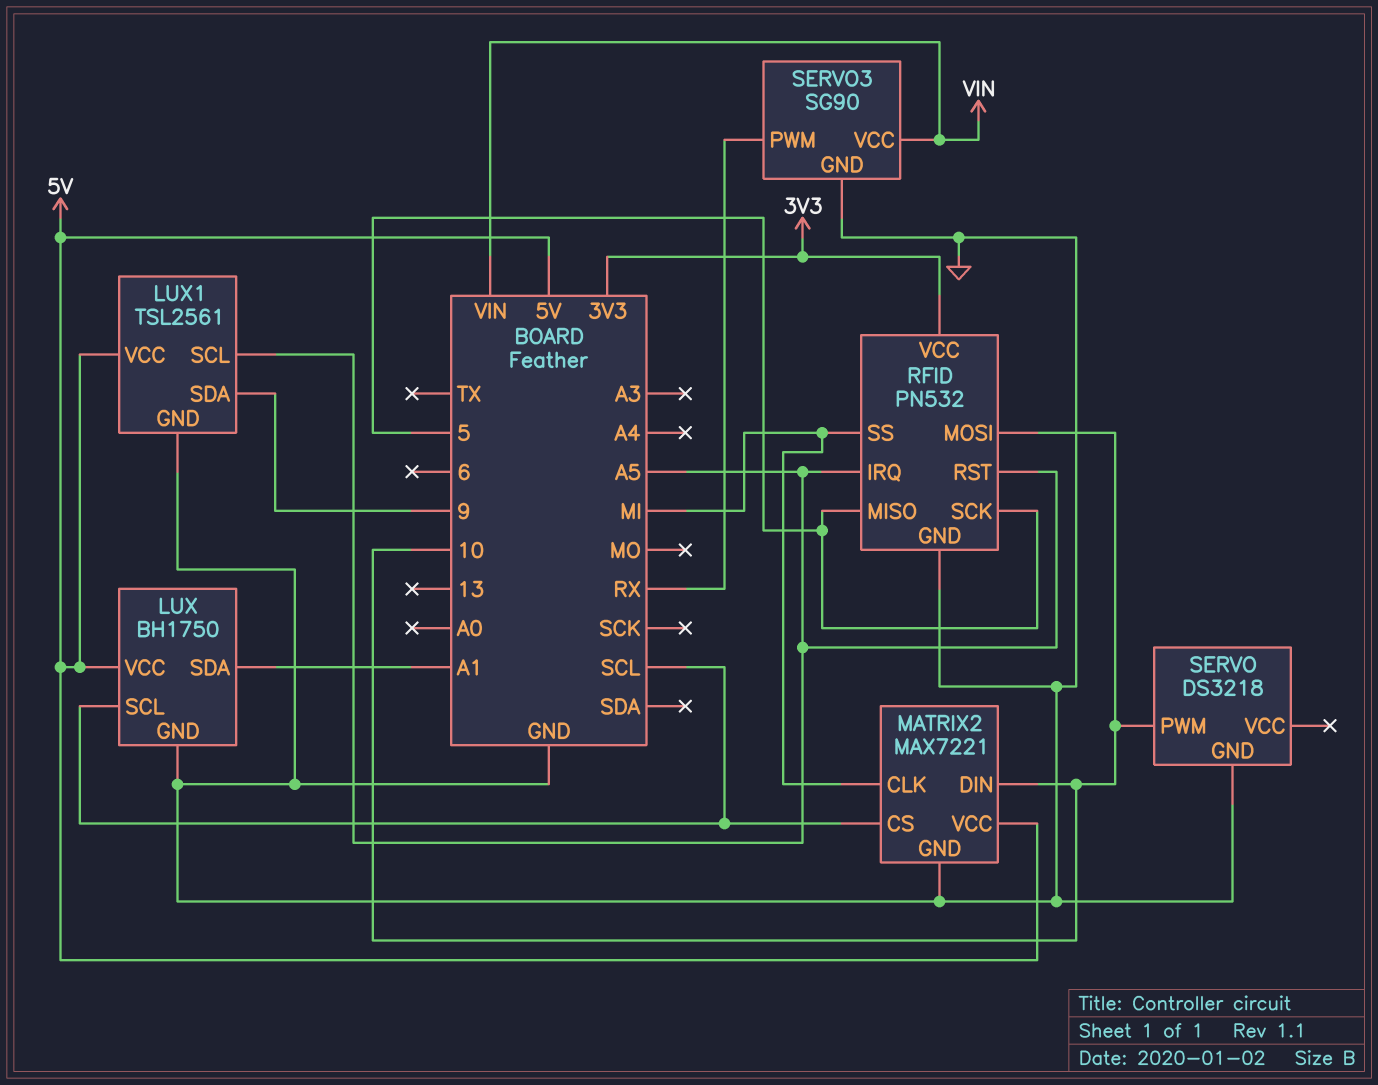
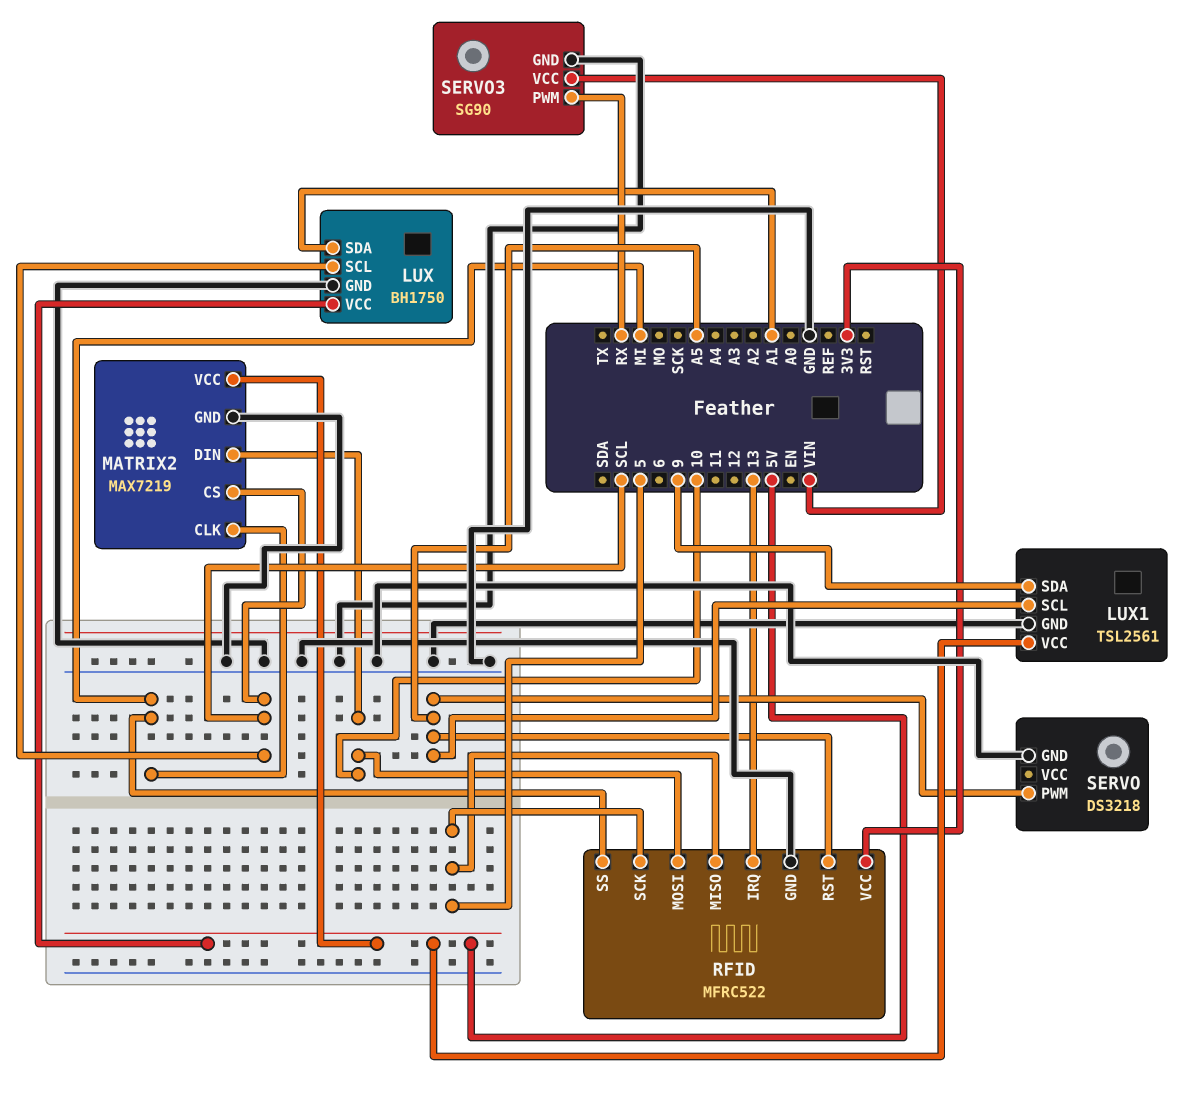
MATRIX2: MAX7221 -> MAX7219
RFID: PN532 -> MFRC522
RFID pin IRQ: A5 -> 13
SERVO pin PWM: 10 -> A5

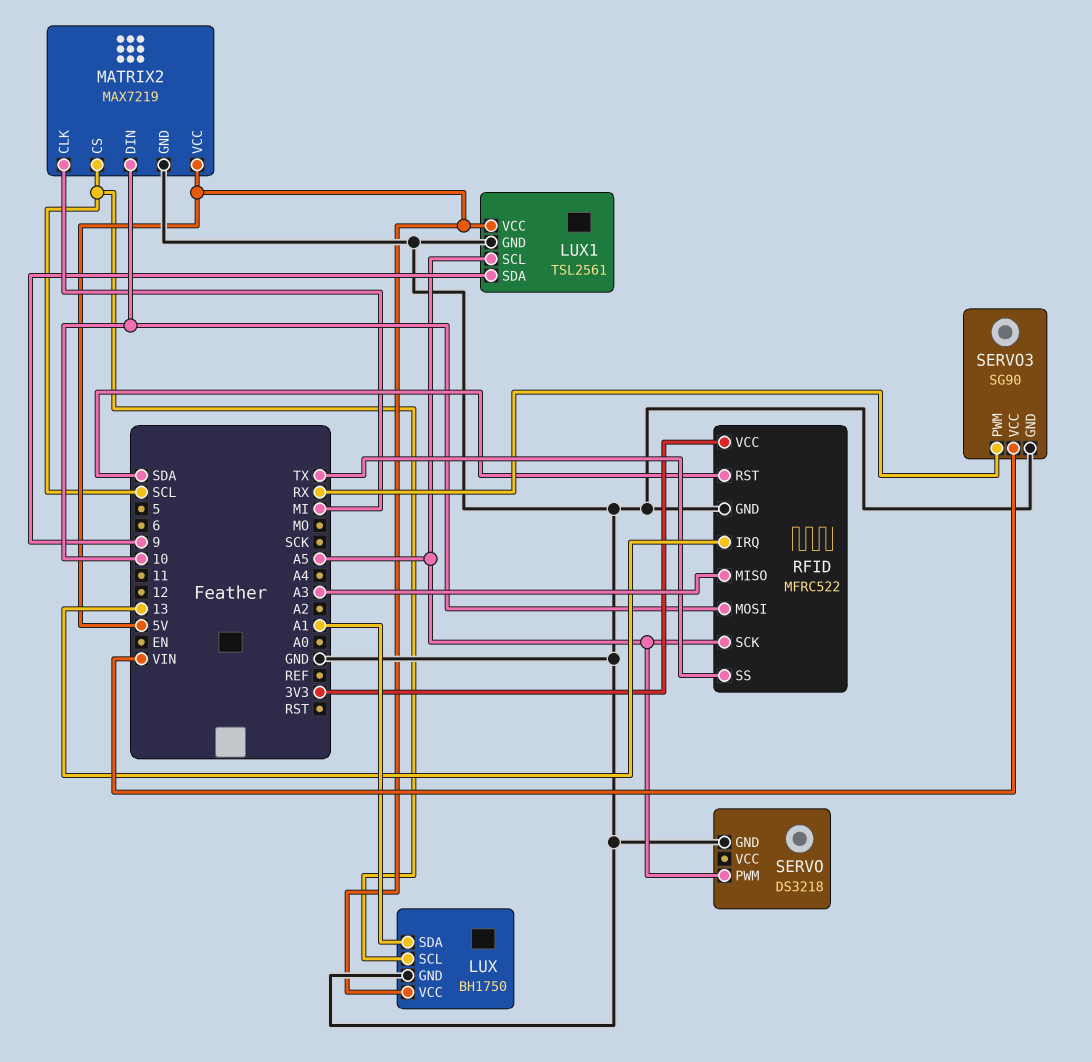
RFID pin MISO: 5 -> A3
RFID pin RST: A5 -> SDA
RFID pin SCK: 5 -> A5
RFID pin SS: MI -> TX

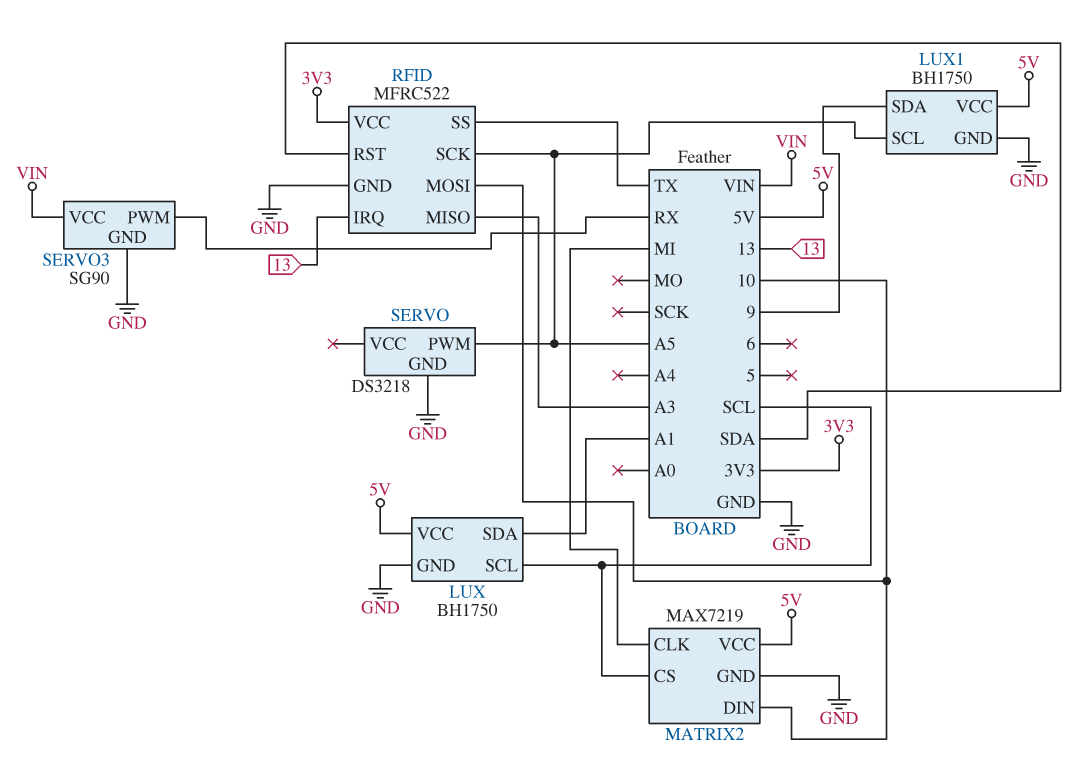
LUX1: TSL2561 -> BH1750

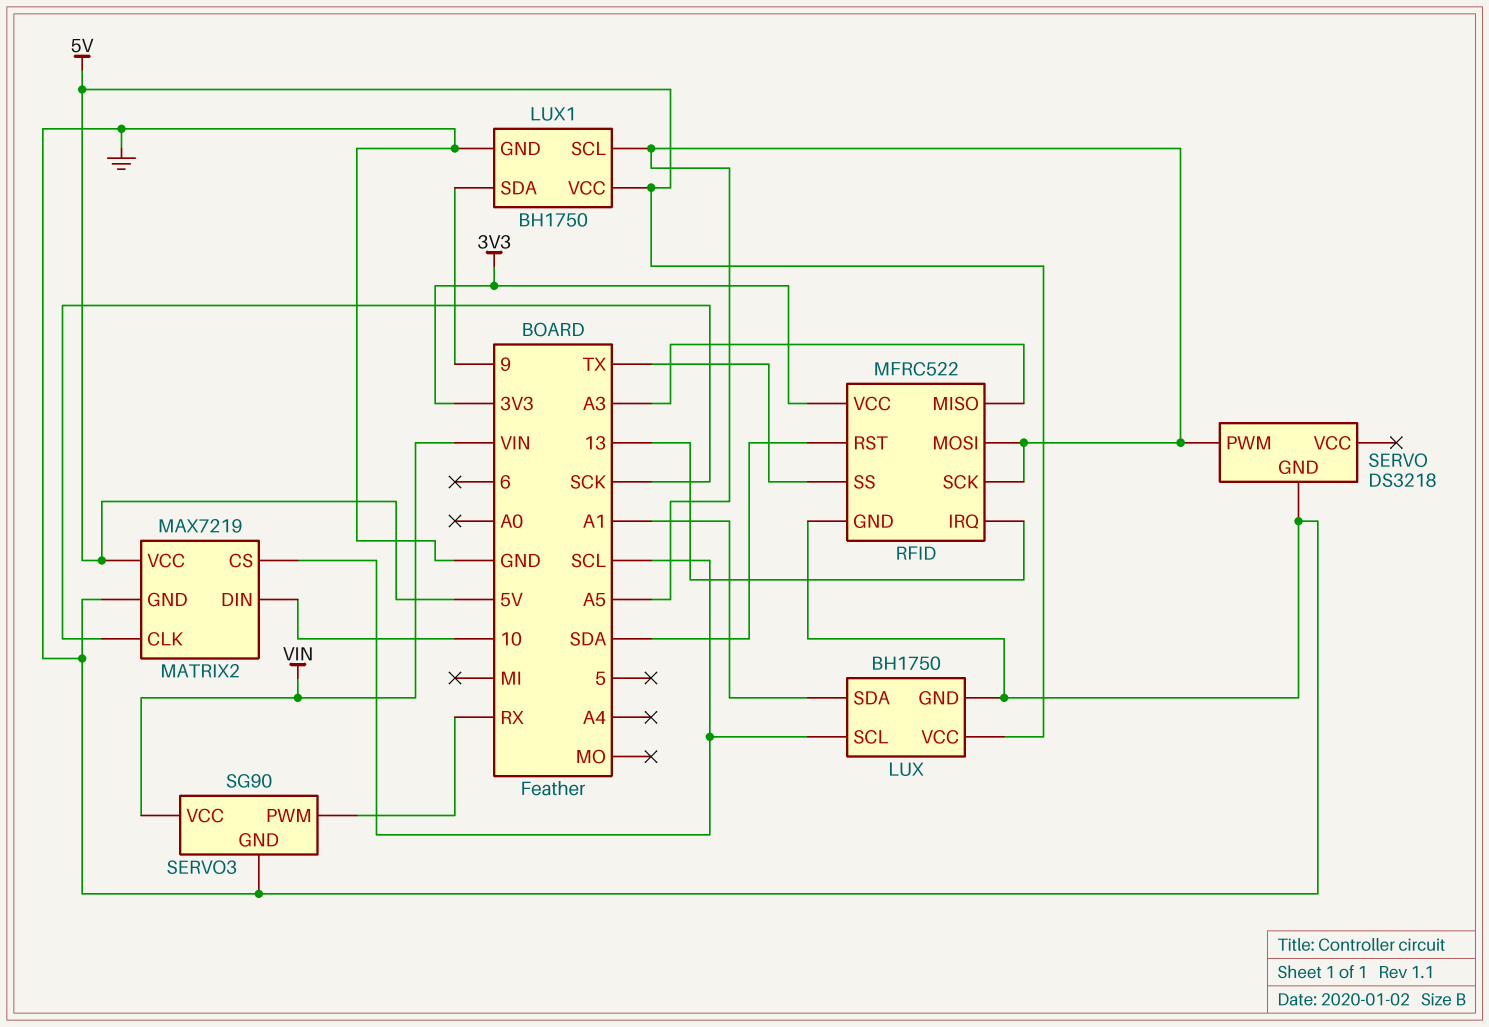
MATRIX2 pin CLK: MI -> SCK
RFID pin MOSI: 10 -> A5

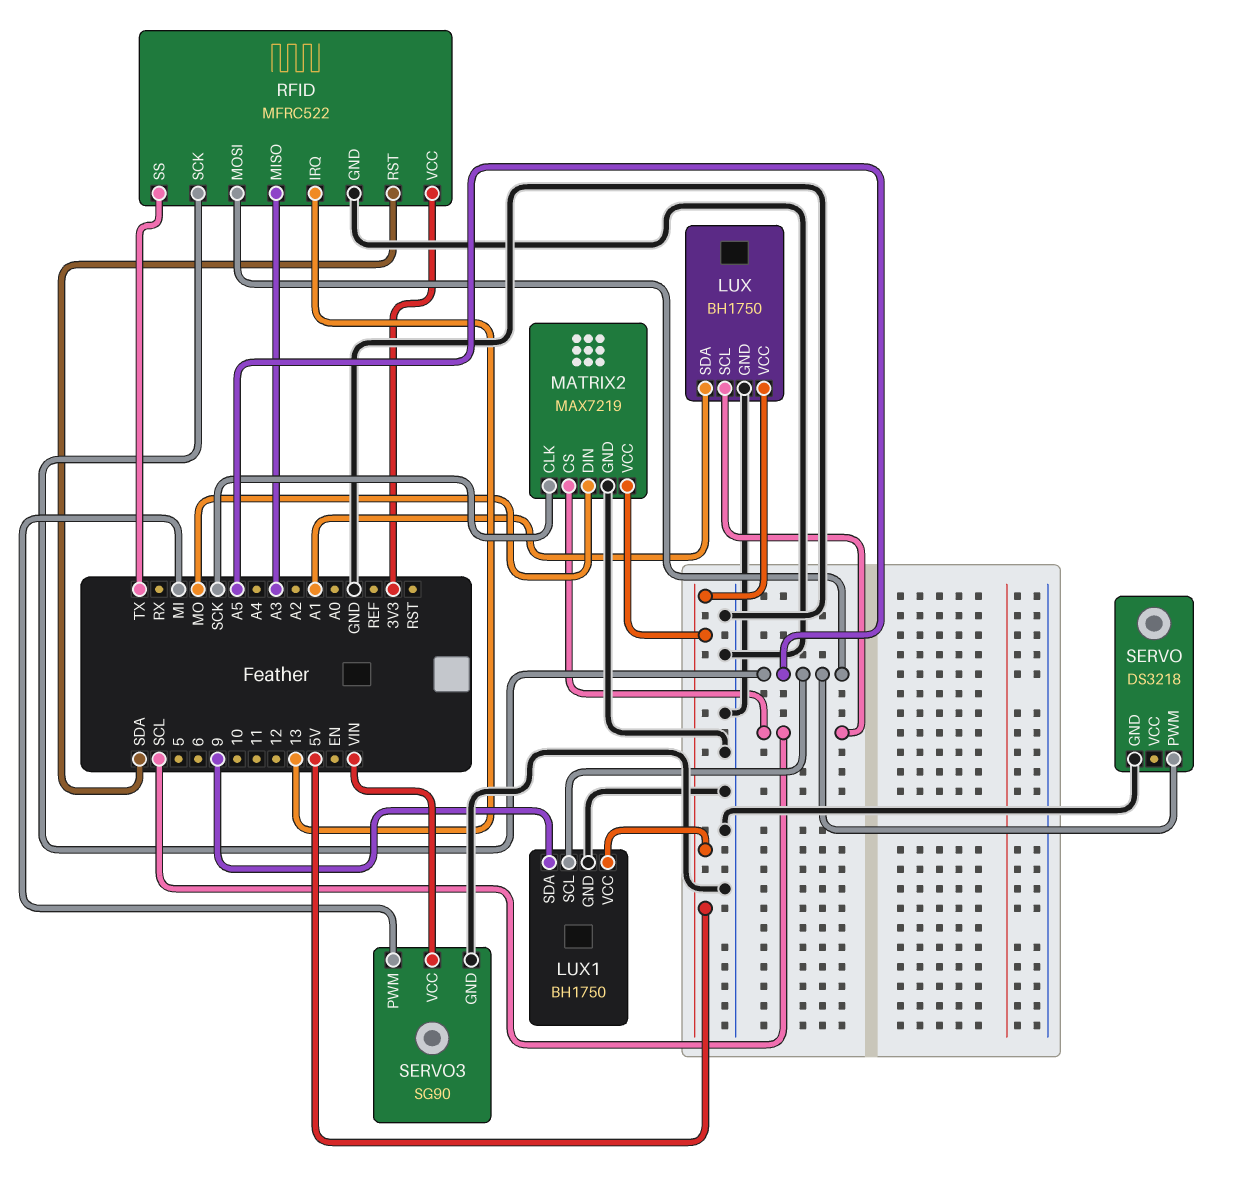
MATRIX2 pin DIN: 10 -> MO
SERVO3 pin PWM: RX -> MI

